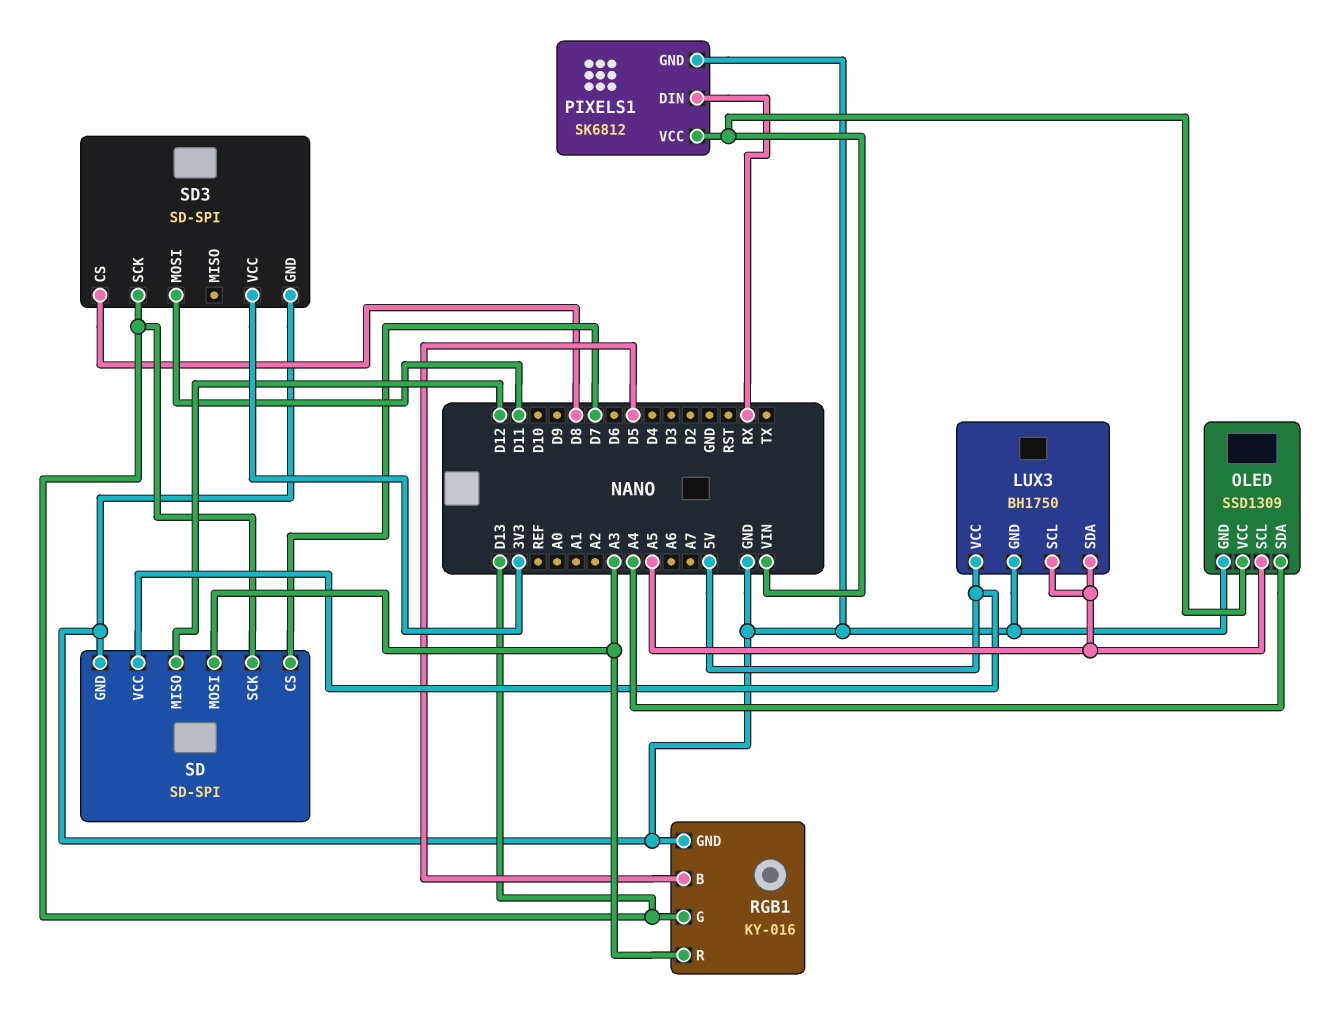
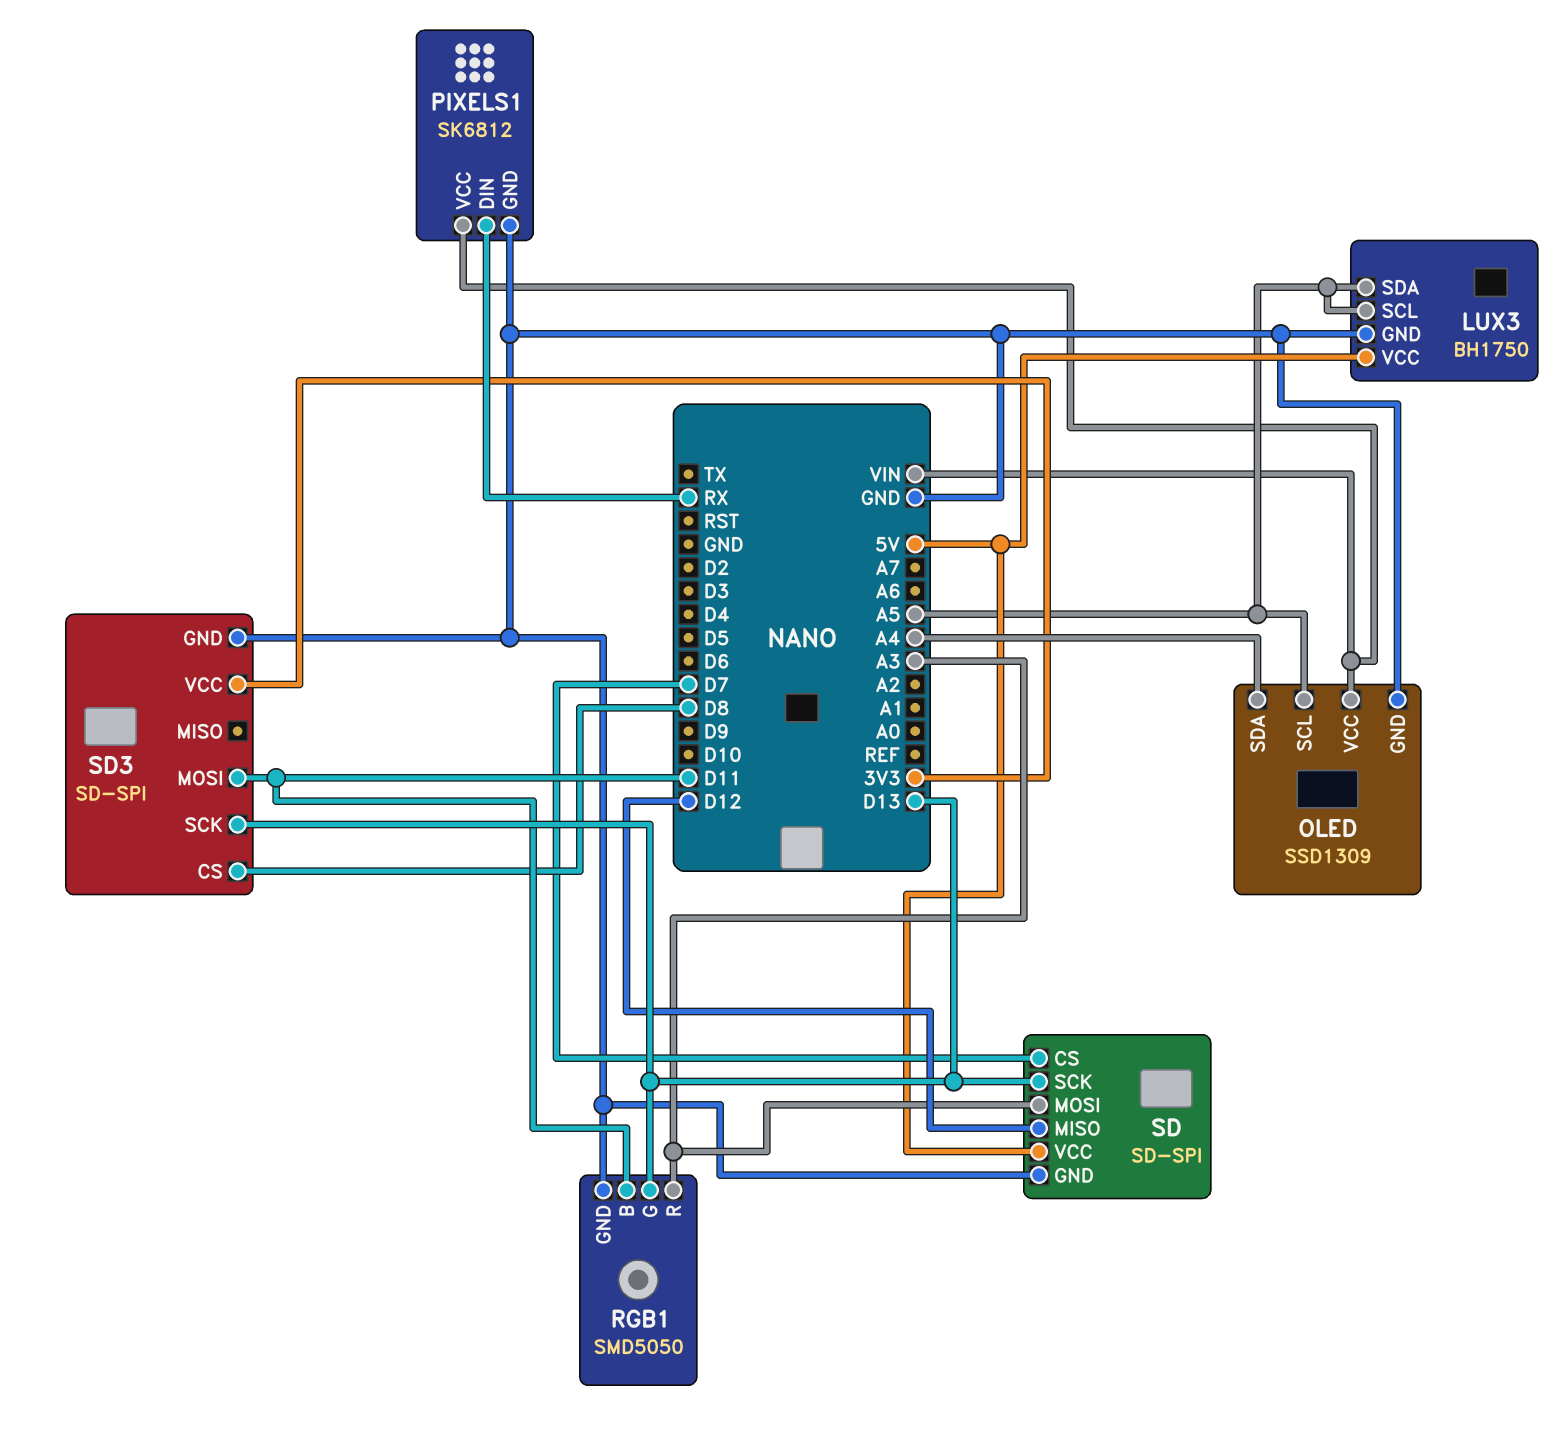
RGB1: KY-016 -> SMD5050
RGB1 pin B: D5 -> D11

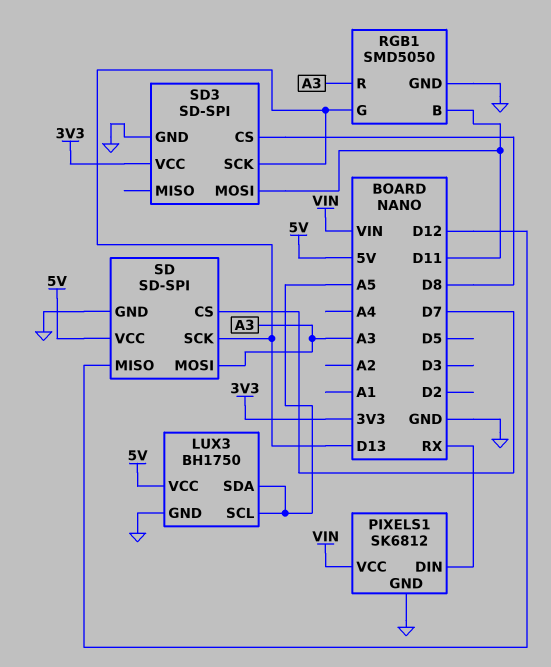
OLED: SSD1309 -> none
OLED pin GND: GND -> none
OLED pin SCL: A5 -> none
OLED pin SDA: A4 -> none
OLED pin VCC: VIN -> none

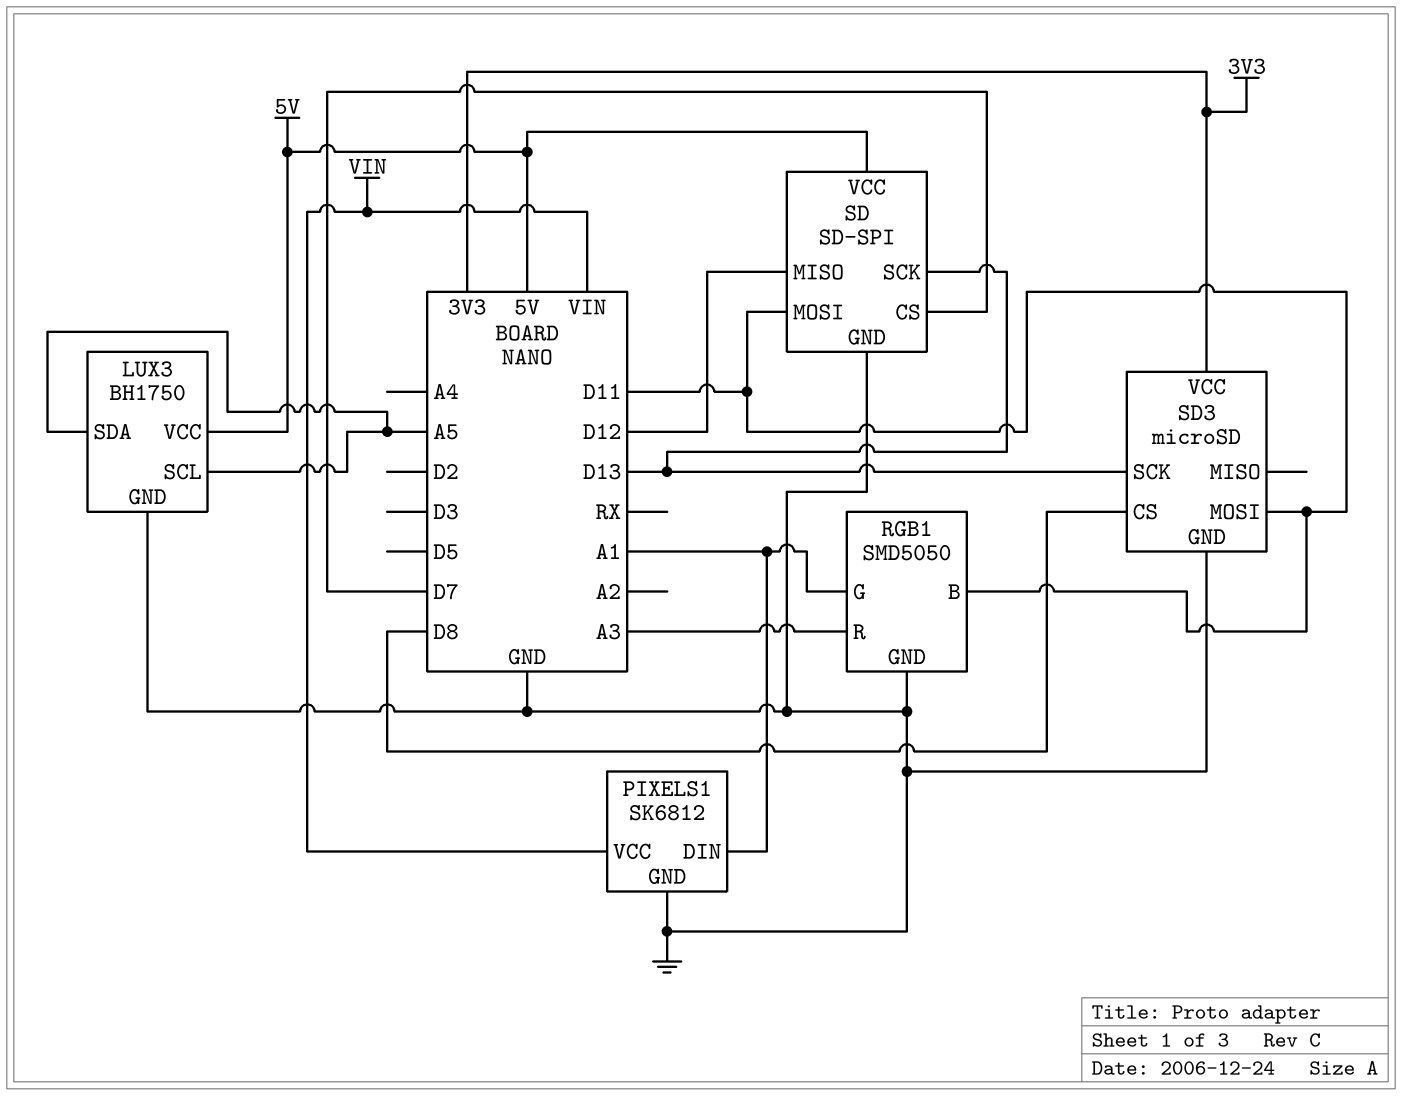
PIXELS1 pin DIN: RX -> A1
RGB1 pin G: D13 -> A1
SD pin MOSI: A3 -> D11
SD3: SD-SPI -> microSD

